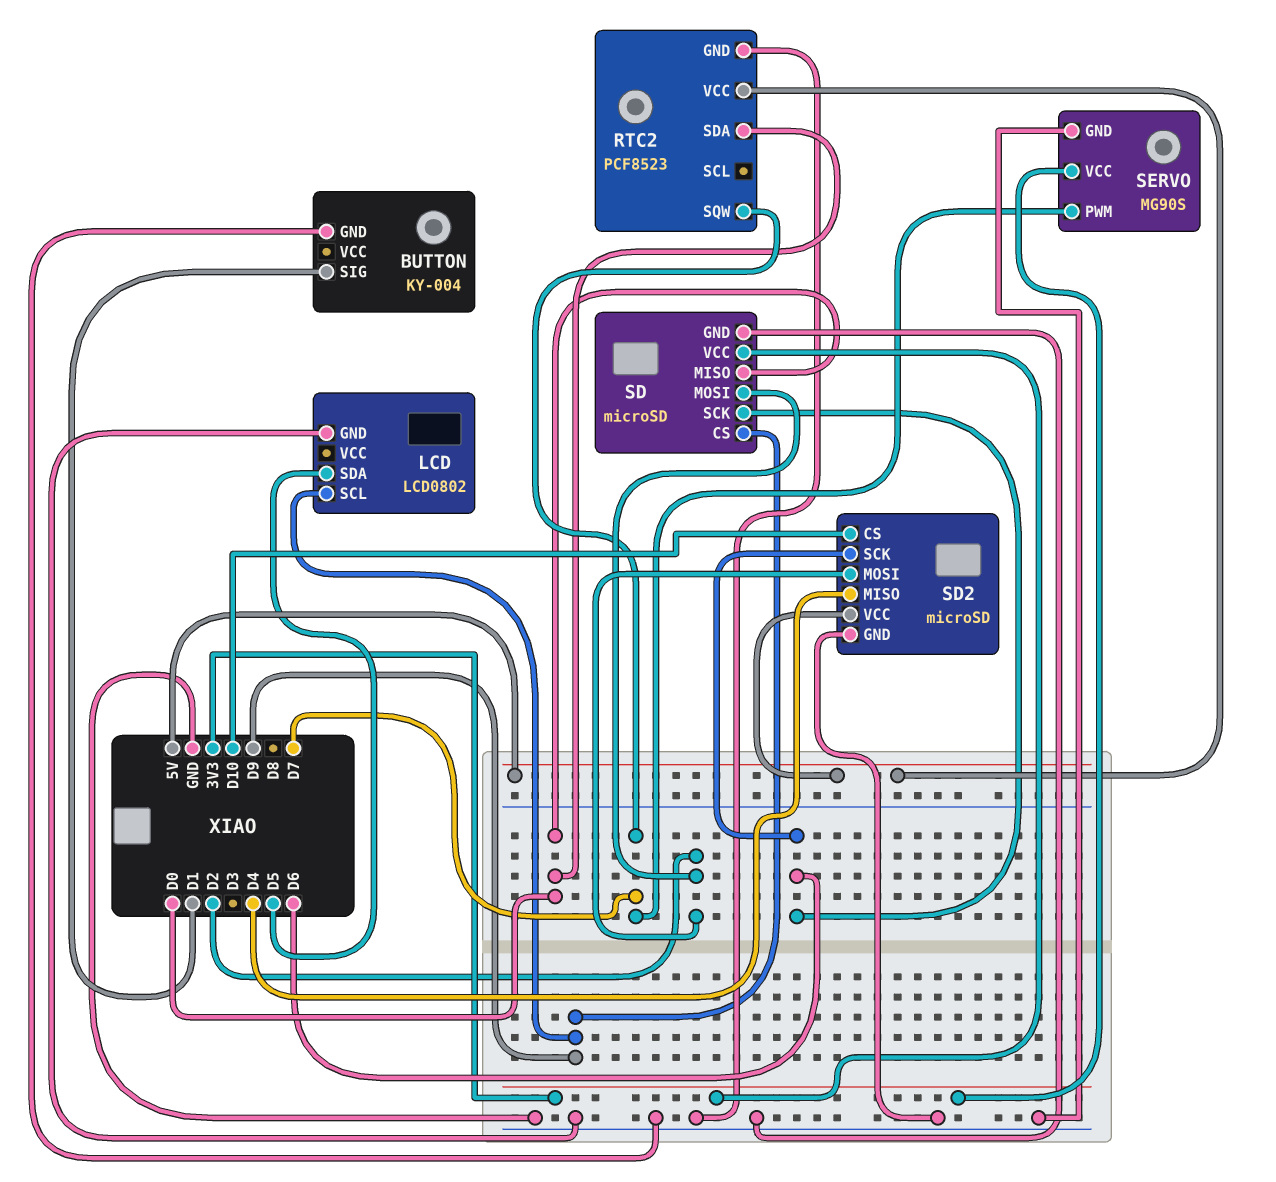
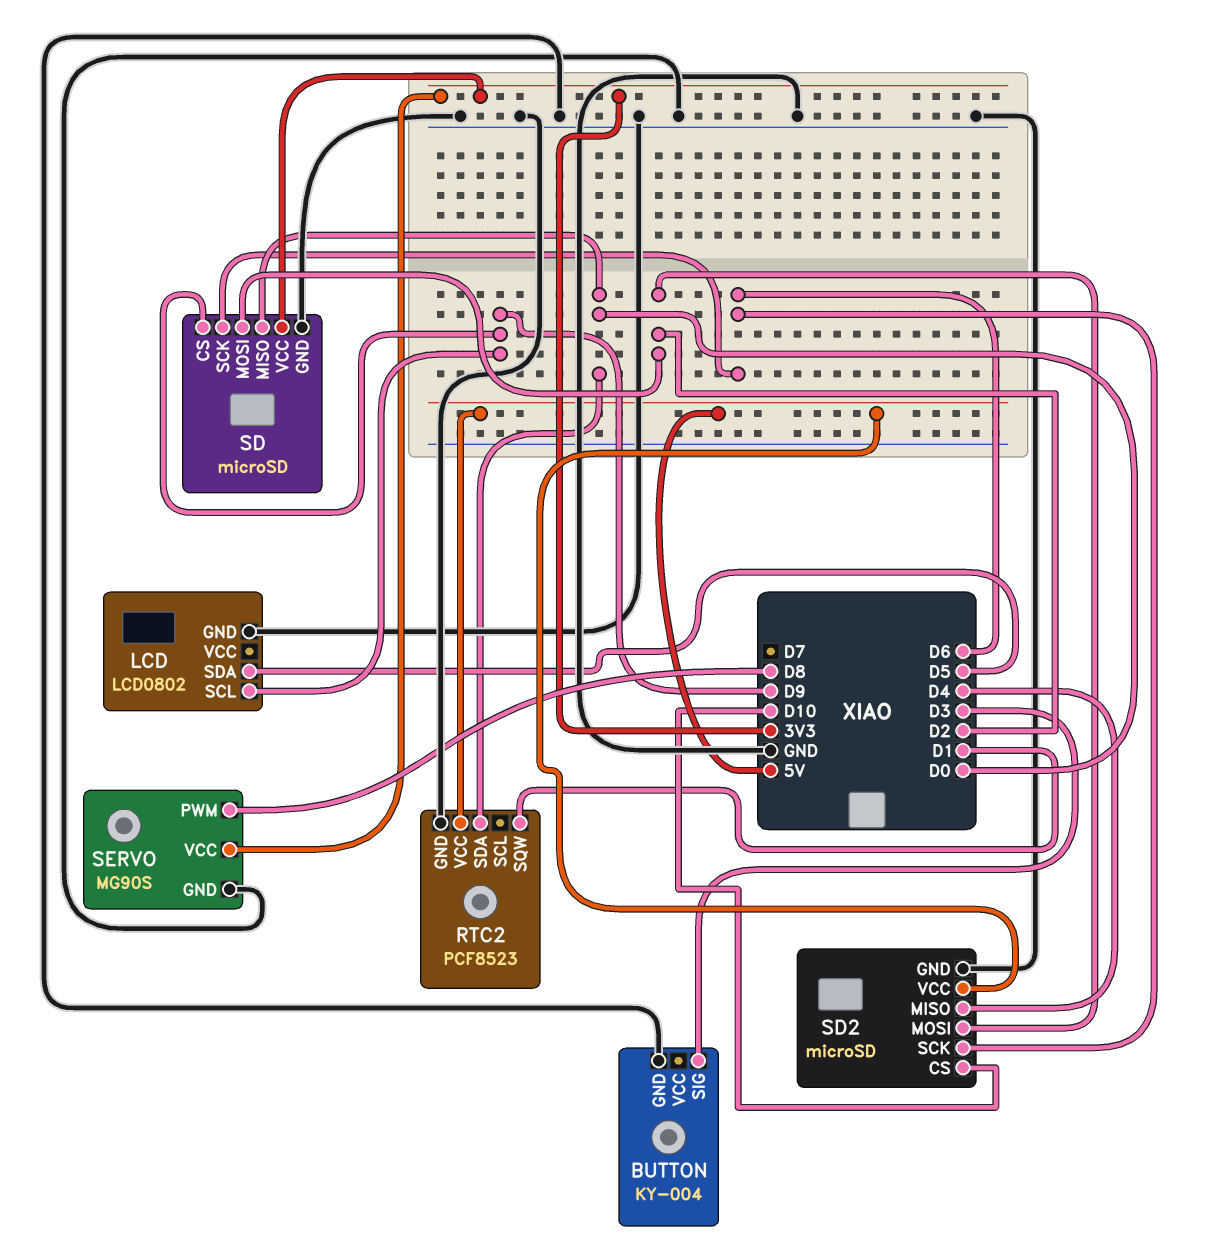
BUTTON pin SIG: D1 -> D3
RTC2 pin SQW: D7 -> D1
SERVO pin PWM: D7 -> D8

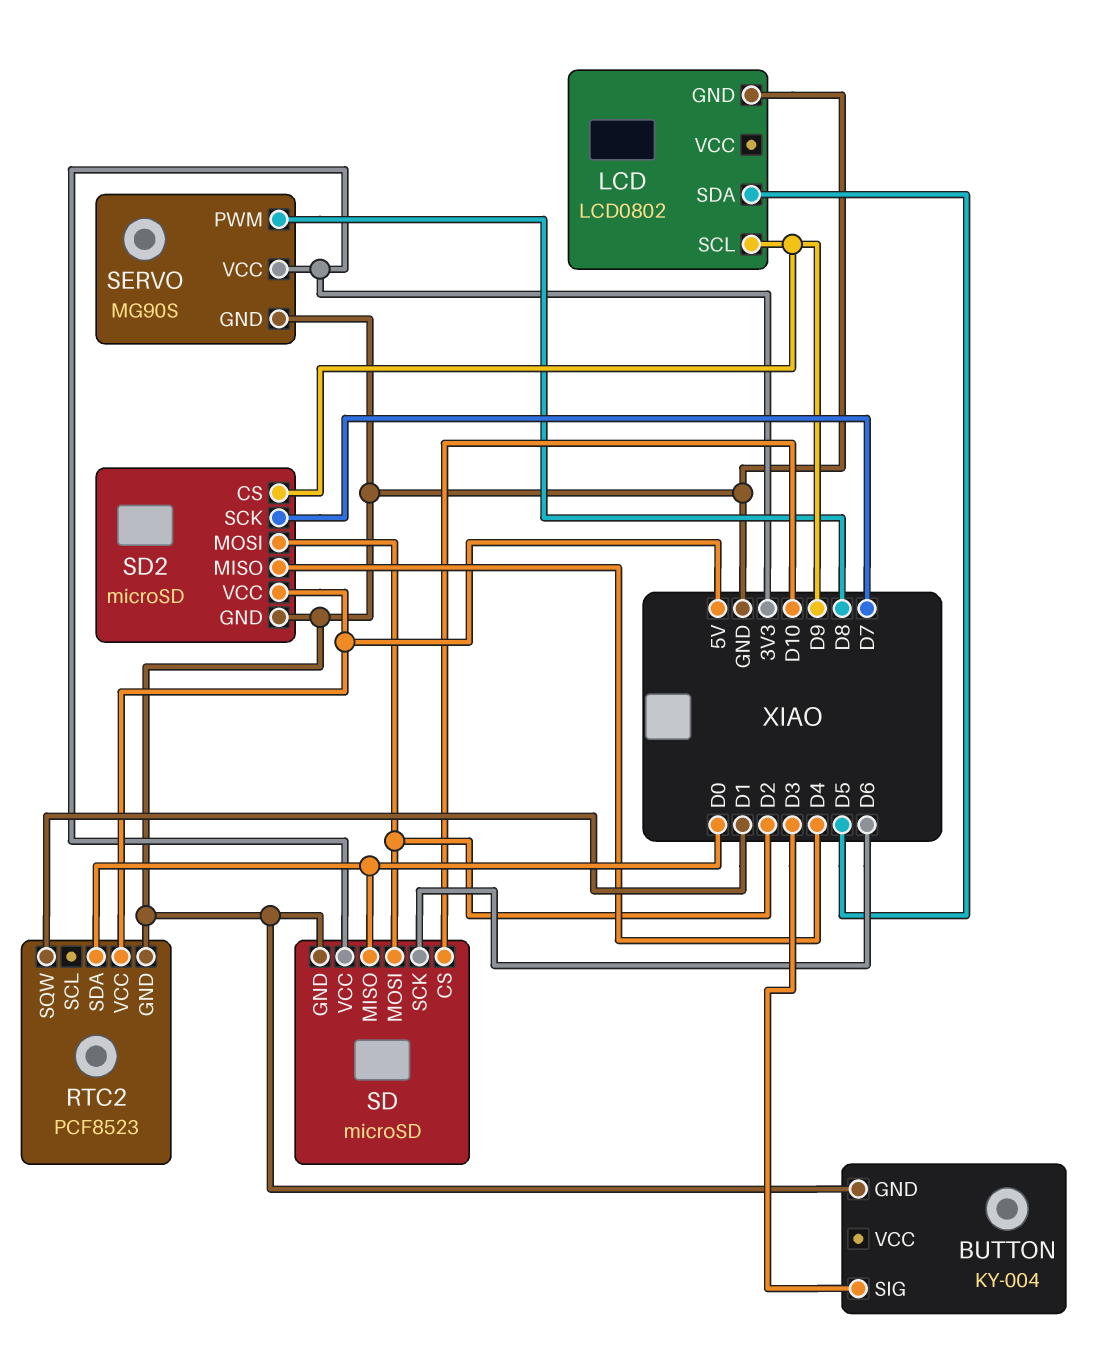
SD pin CS: D9 -> D10
SD2 pin CS: D10 -> D9
SD2 pin SCK: D6 -> D7

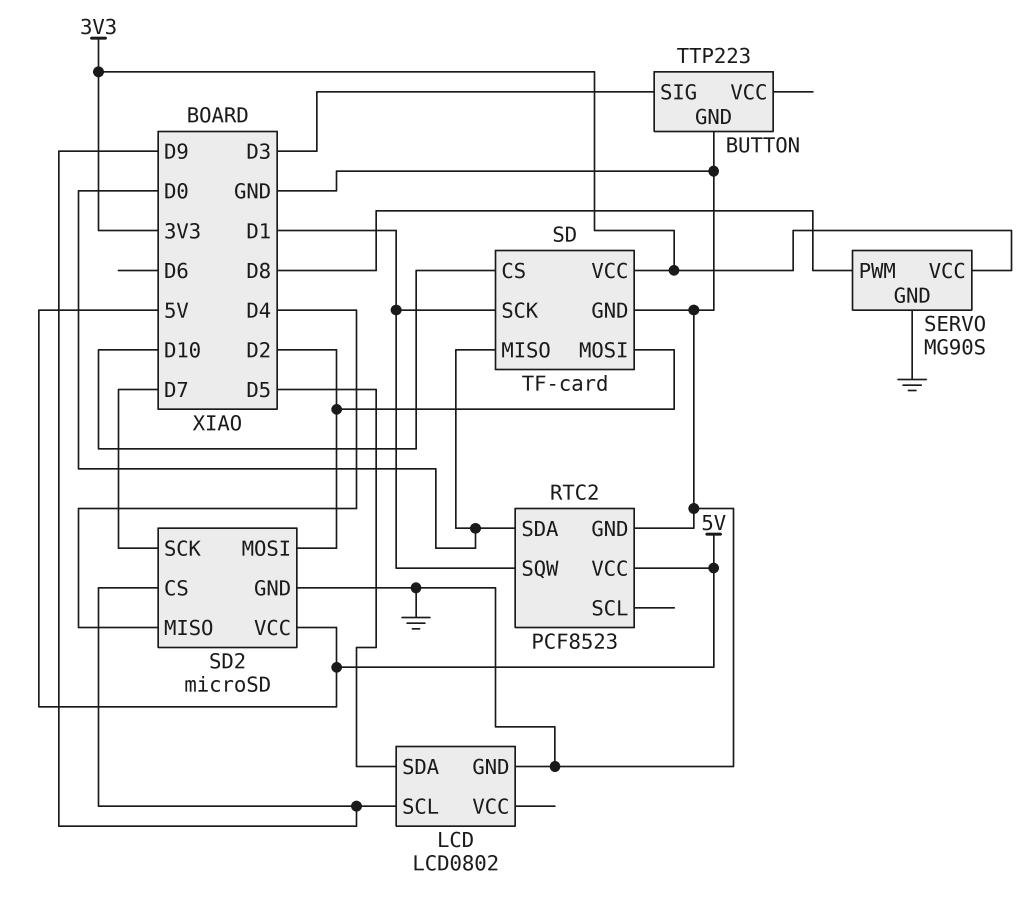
BUTTON: KY-004 -> TTP223
SD: microSD -> TF-card
SD pin SCK: D6 -> D1

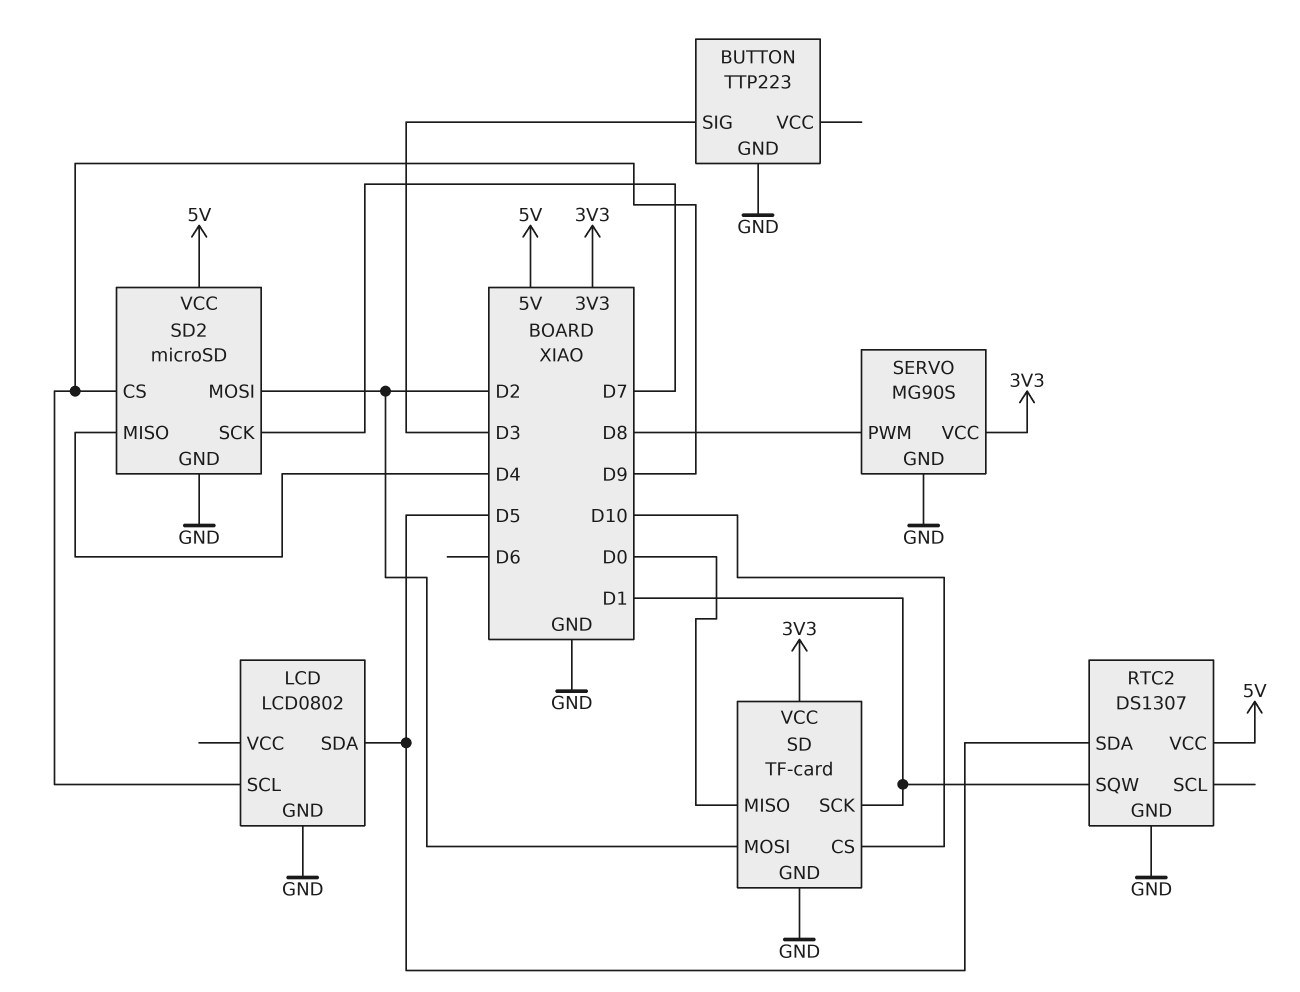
RTC2: PCF8523 -> DS1307
RTC2 pin SDA: D0 -> D5

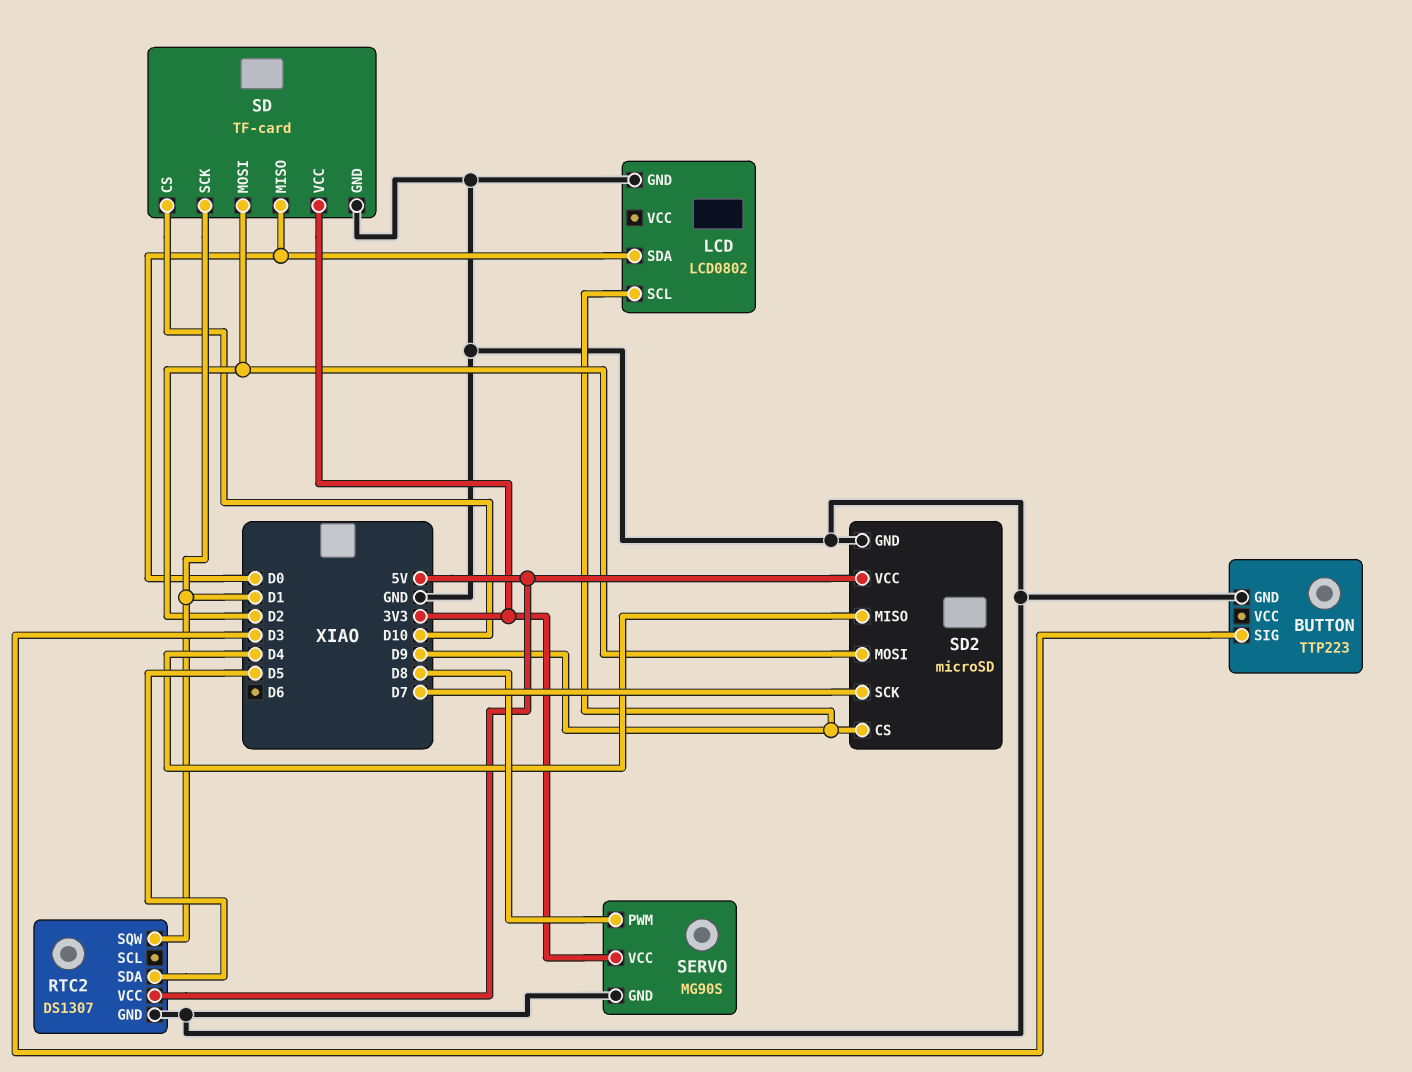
LCD pin SDA: D5 -> D0

